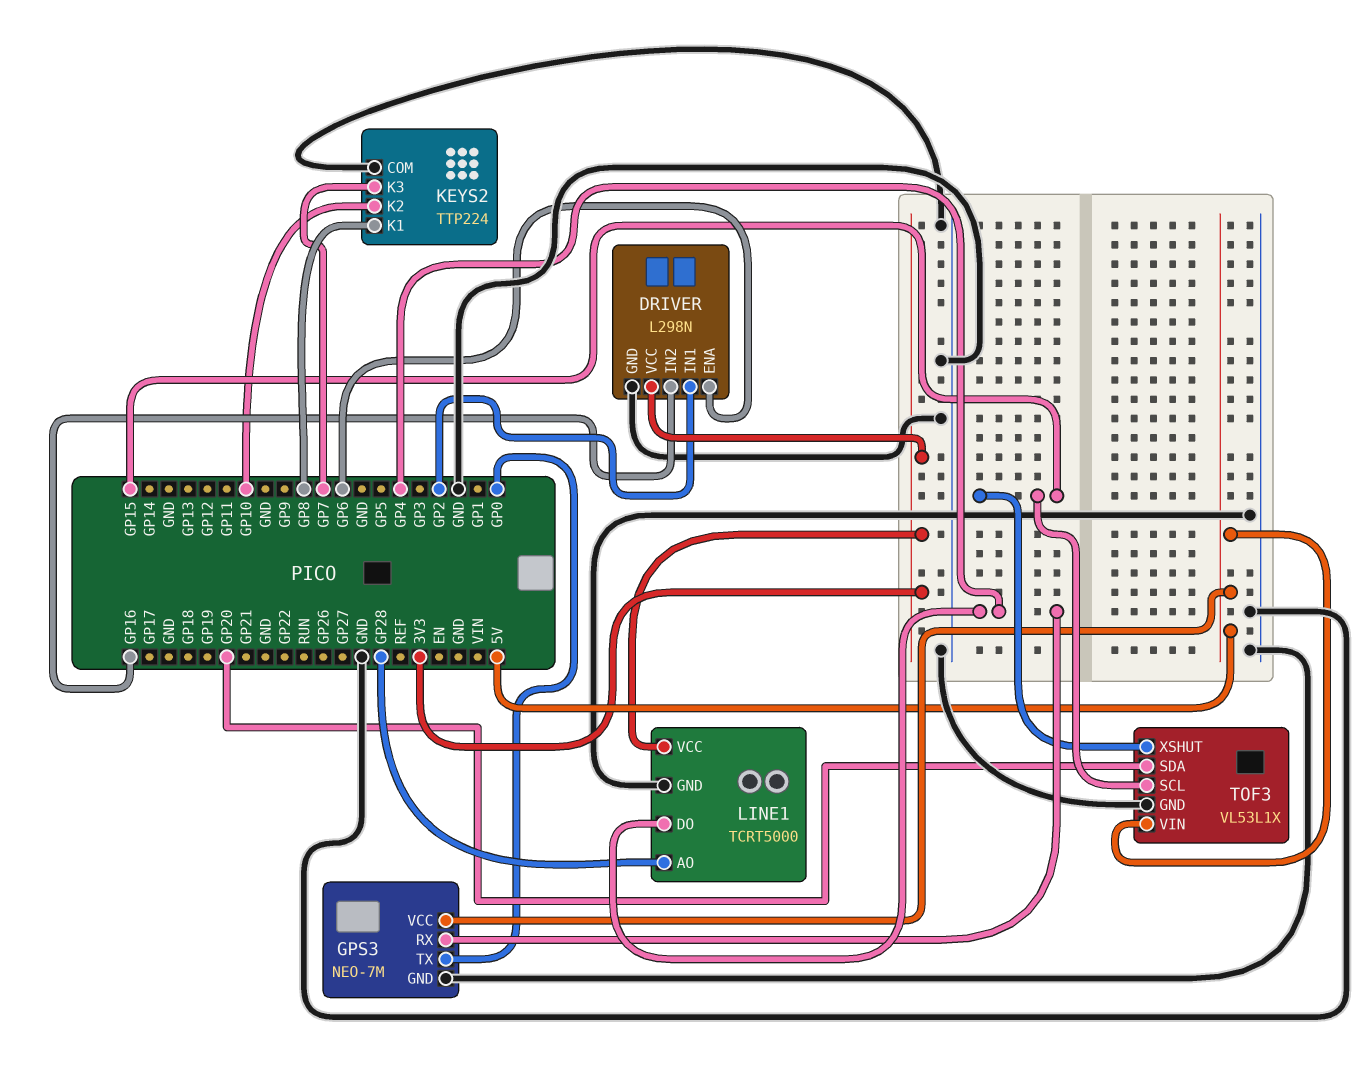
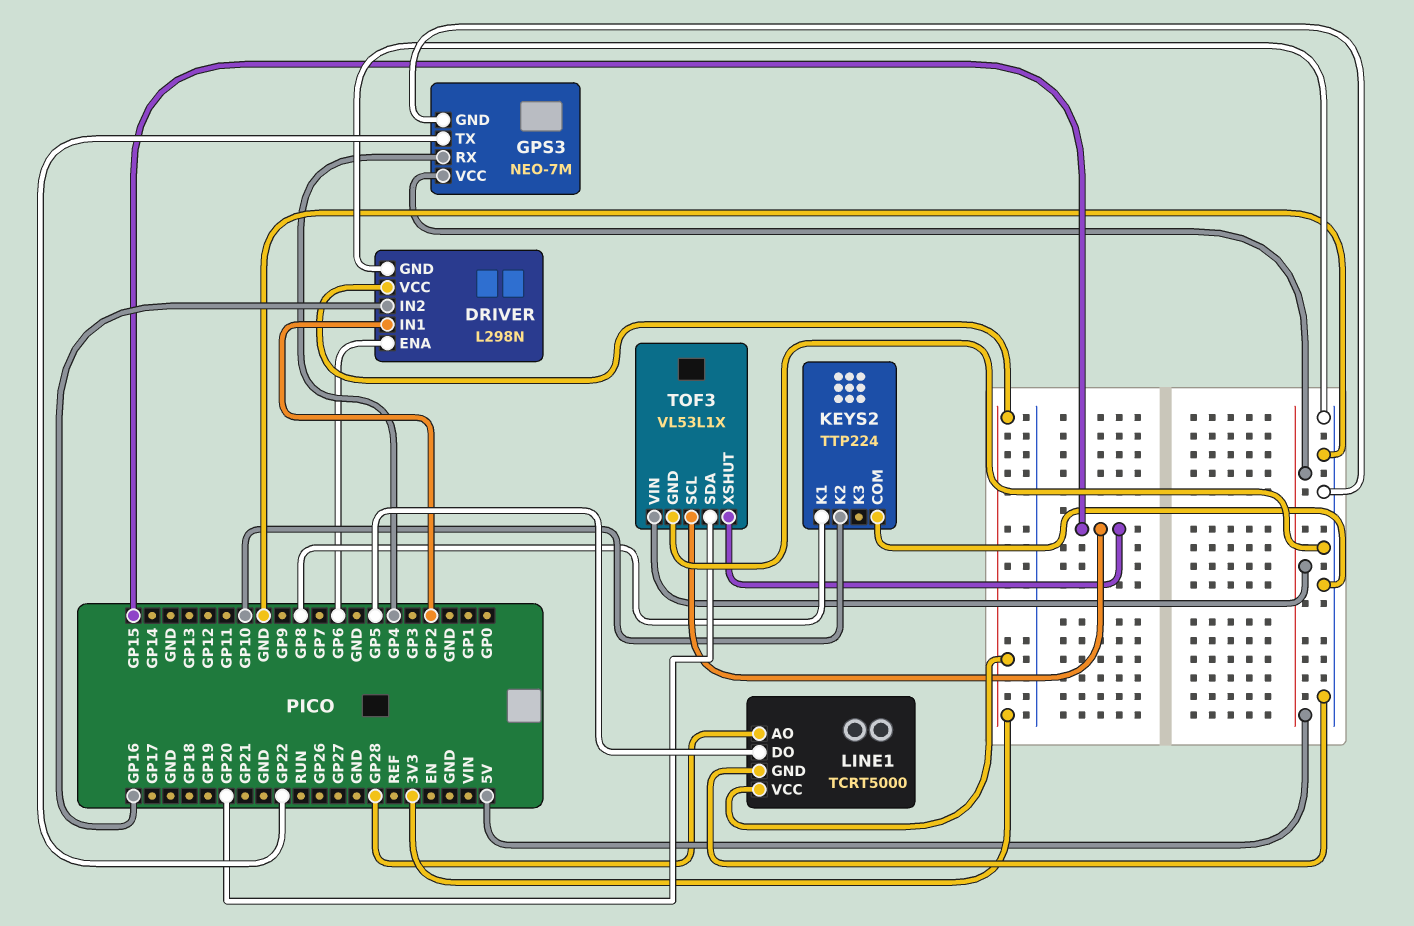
GPS3 pin TX: GP0 -> GP22
KEYS2 pin K3: GP7 -> none
LINE1 pin DO: GP4 -> GP5

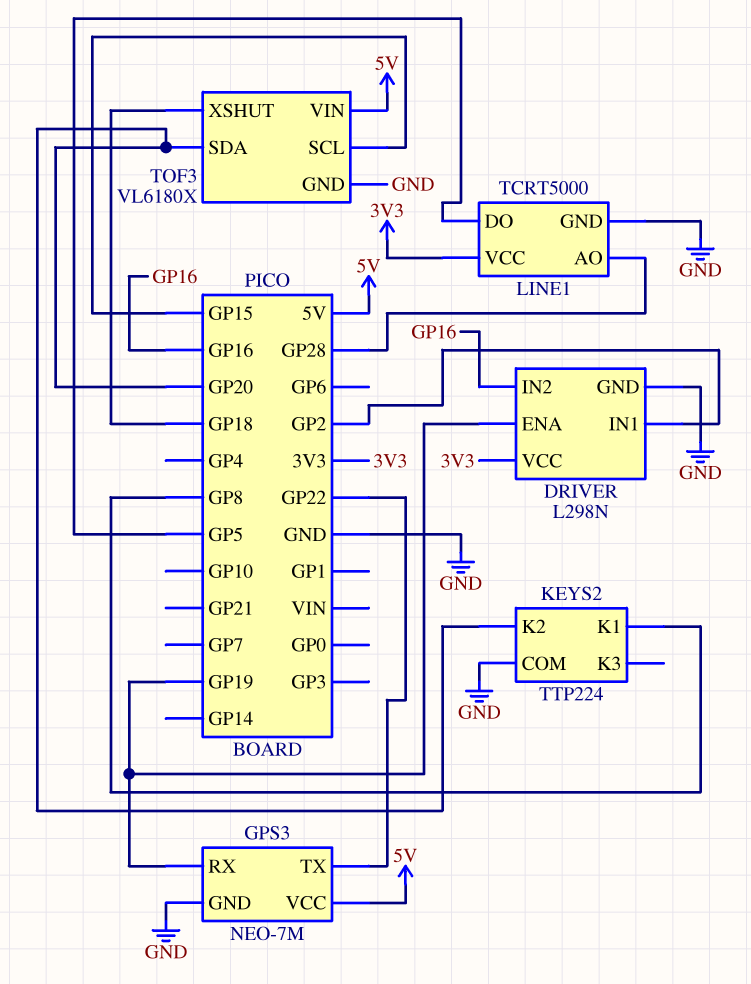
DRIVER pin ENA: GP6 -> GP19
GPS3 pin RX: GP4 -> GP19
KEYS2 pin K2: GP10 -> GP20
TOF3: VL53L1X -> VL6180X
TOF3 pin XSHUT: GP15 -> GP18

